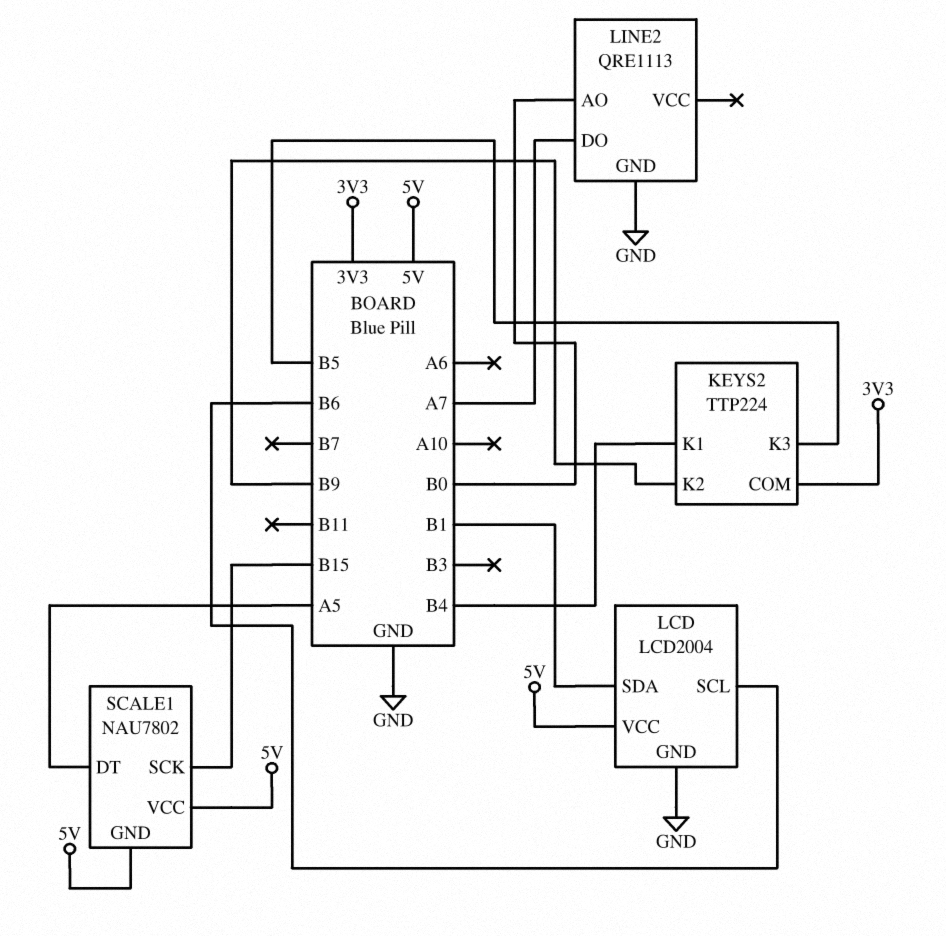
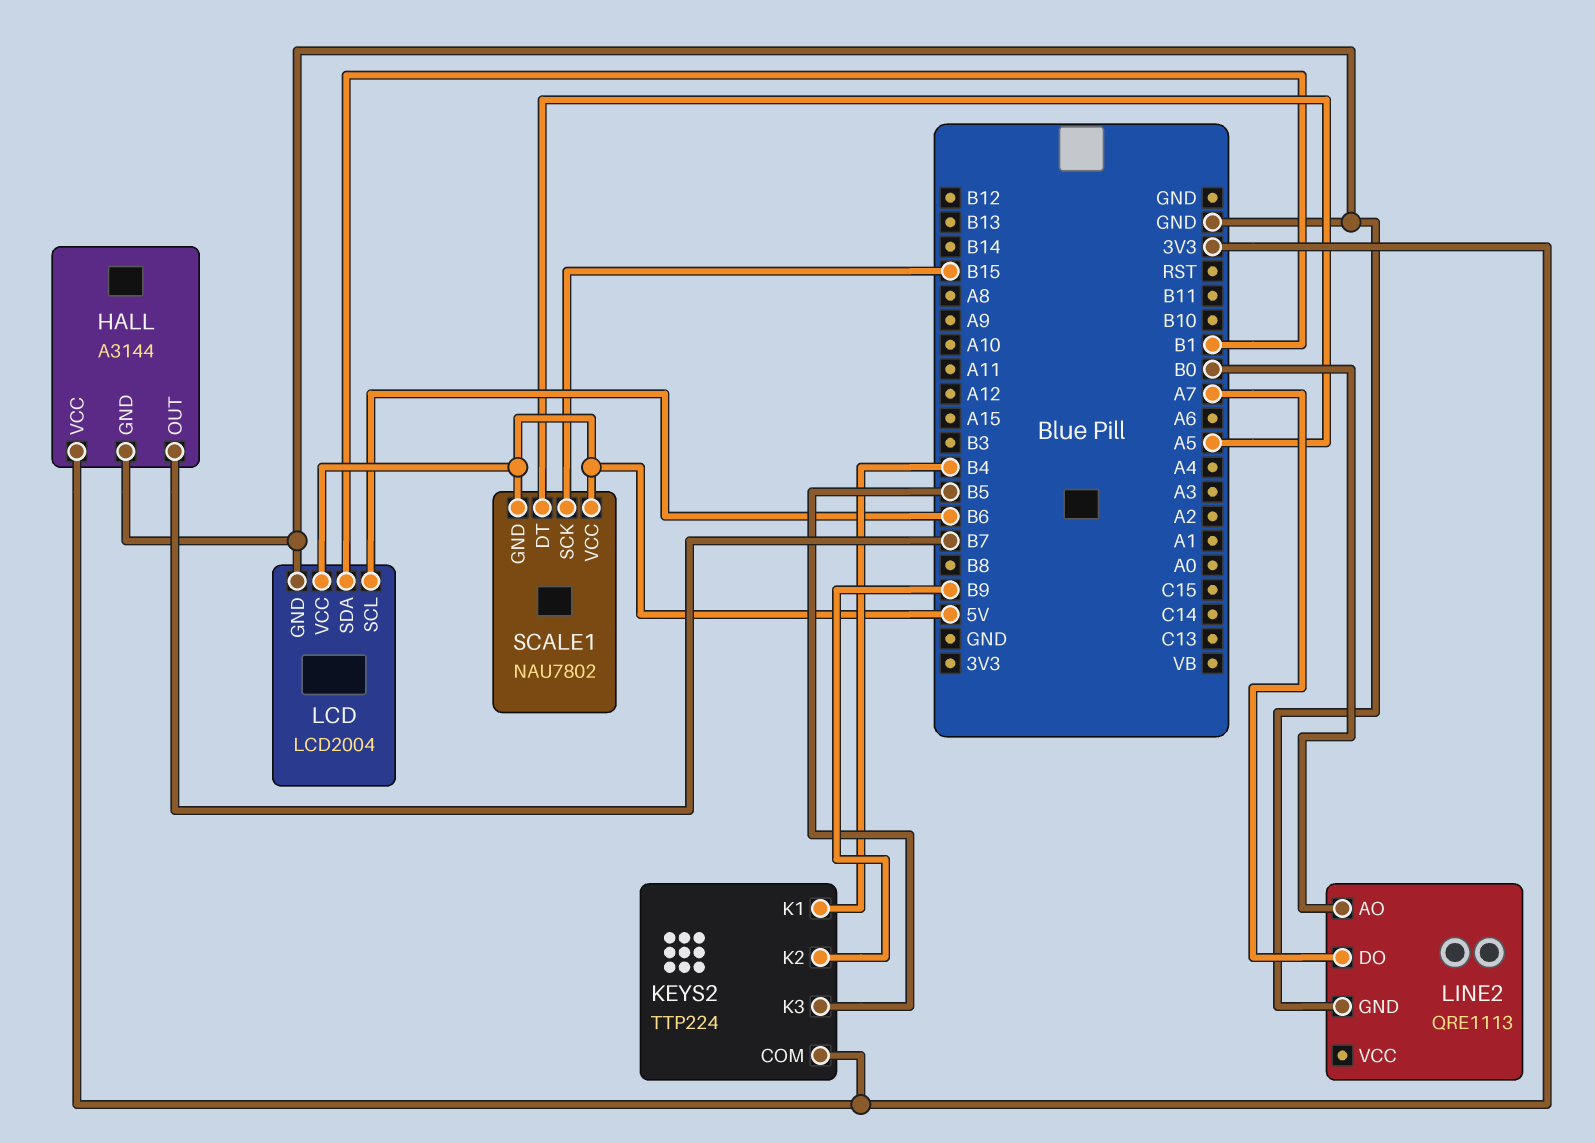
HALL: none -> A3144
HALL pin GND: none -> GND
HALL pin OUT: none -> B7
HALL pin VCC: none -> 3V3

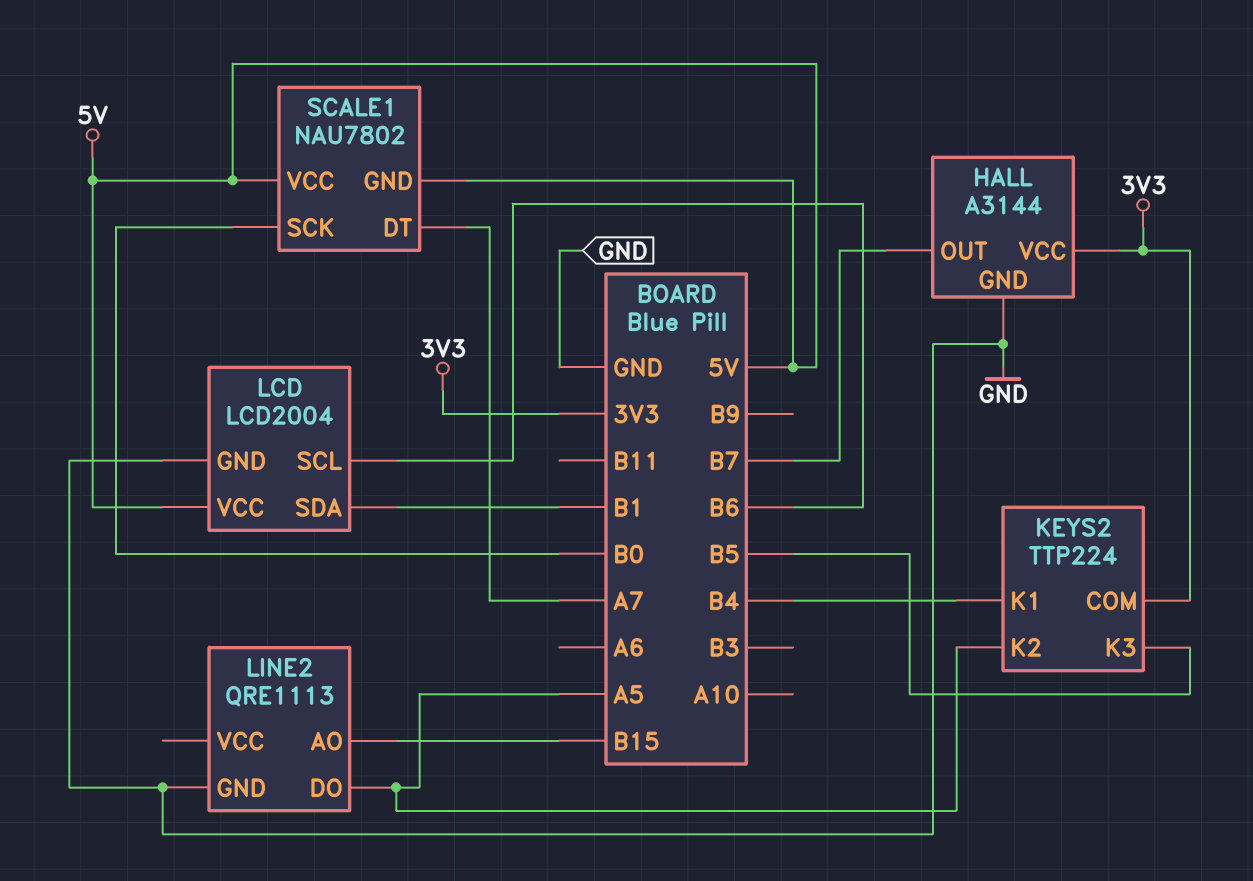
KEYS2 pin K2: B9 -> A5
LINE2 pin AO: B0 -> B15
LINE2 pin DO: A7 -> A5
SCALE1 pin DT: A5 -> A7
SCALE1 pin SCK: B15 -> B0

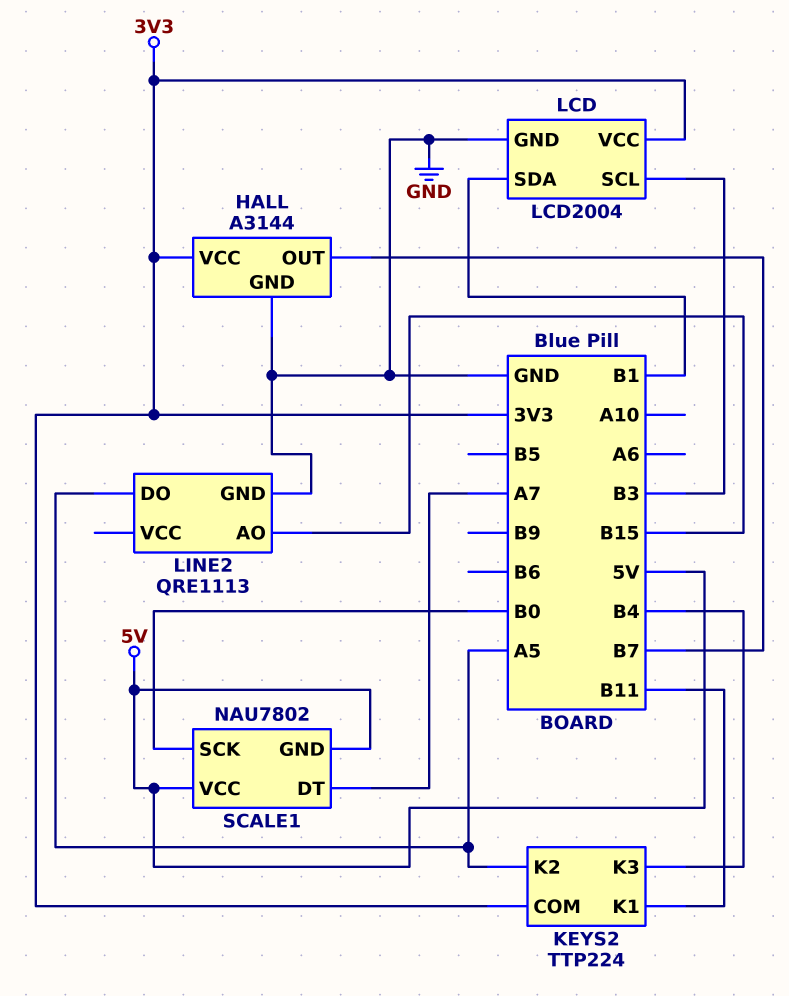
KEYS2 pin K1: B4 -> B11
KEYS2 pin K3: B5 -> B4
LCD pin SCL: B6 -> B3
LCD pin VCC: 5V -> 3V3

